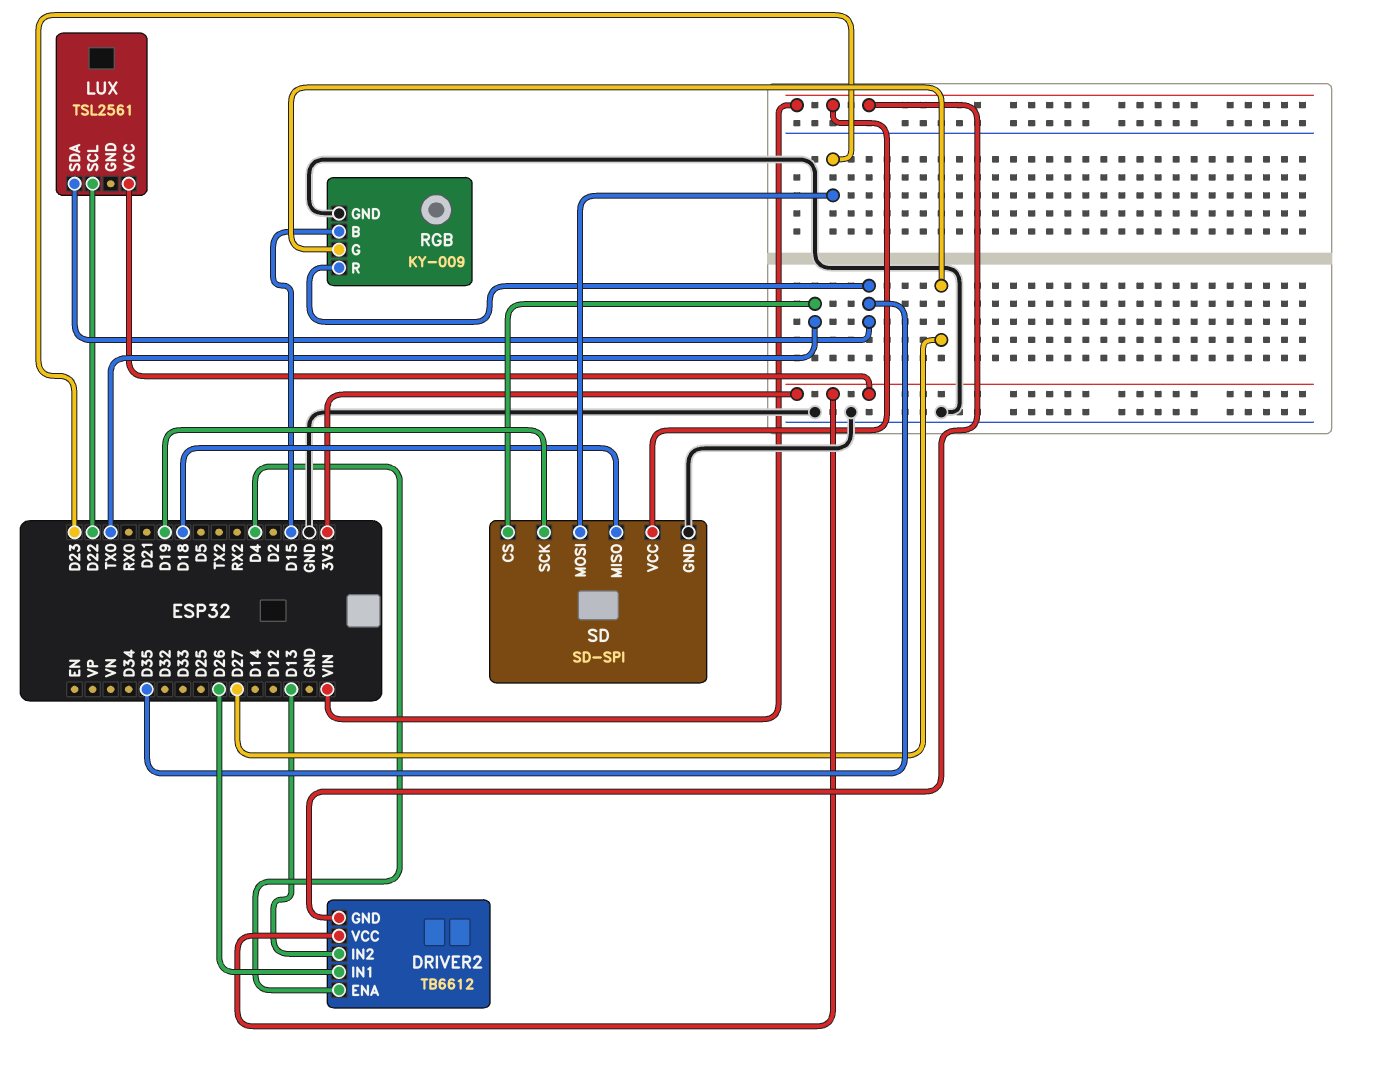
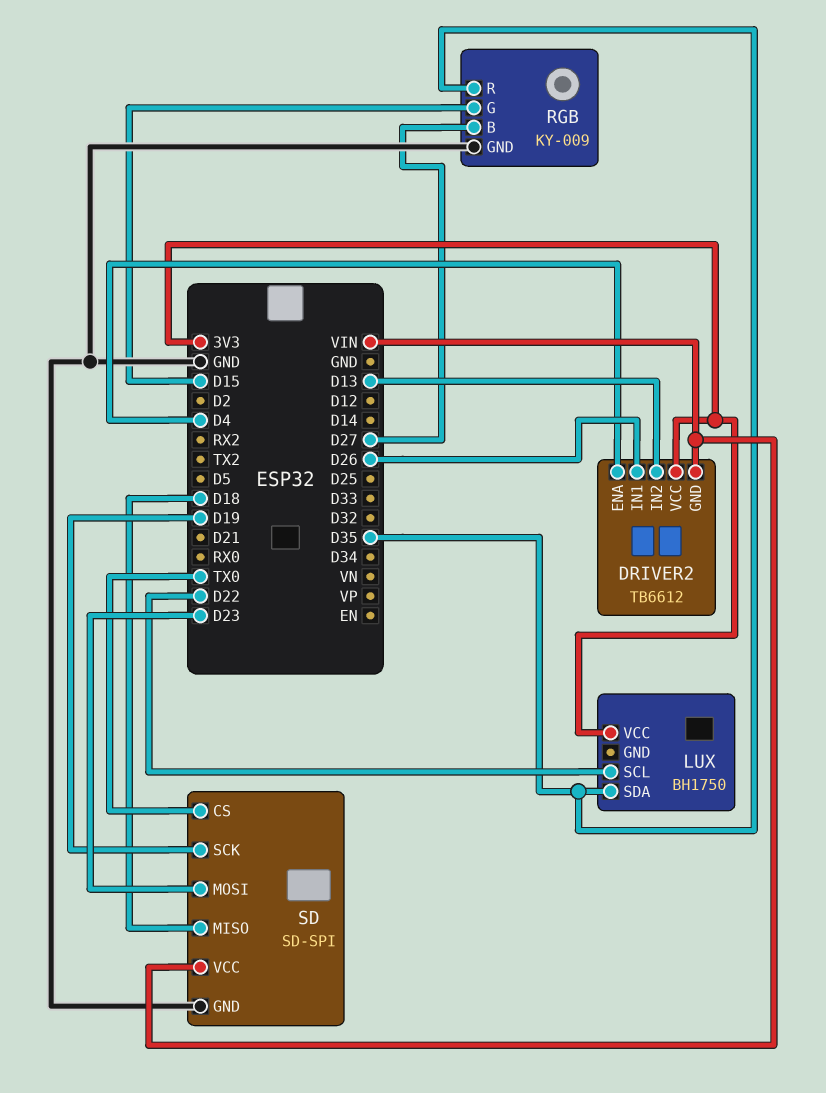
LUX: TSL2561 -> BH1750
RGB pin B: D15 -> D27
RGB pin G: D27 -> D15

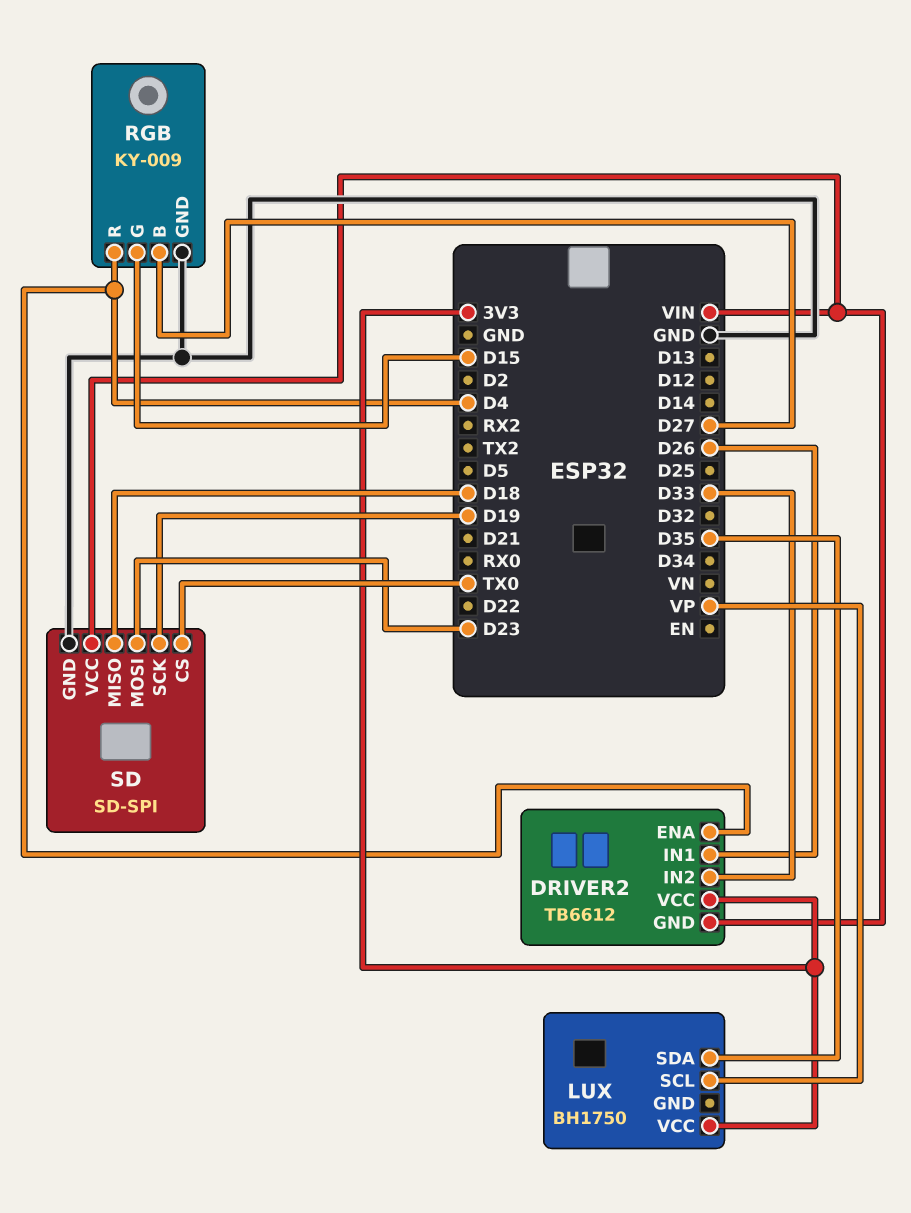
DRIVER2 pin IN2: D13 -> D33
LUX pin SCL: D22 -> VP
RGB pin R: D35 -> D4

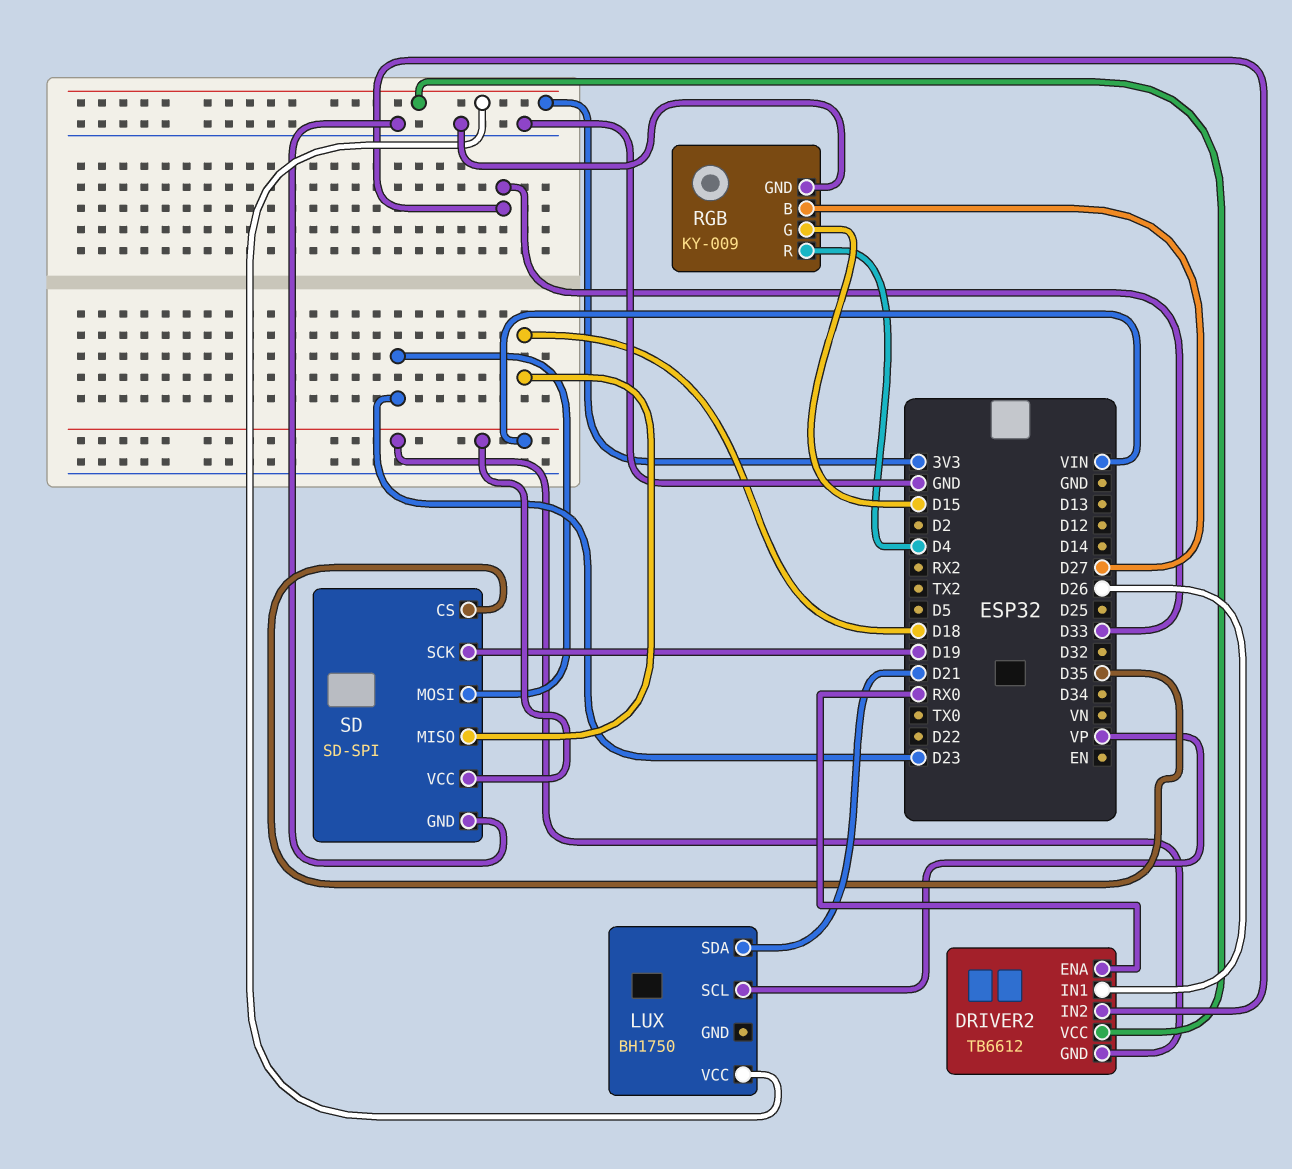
DRIVER2 pin ENA: D4 -> RX0
LUX pin SDA: D35 -> D21
SD pin CS: TX0 -> D35

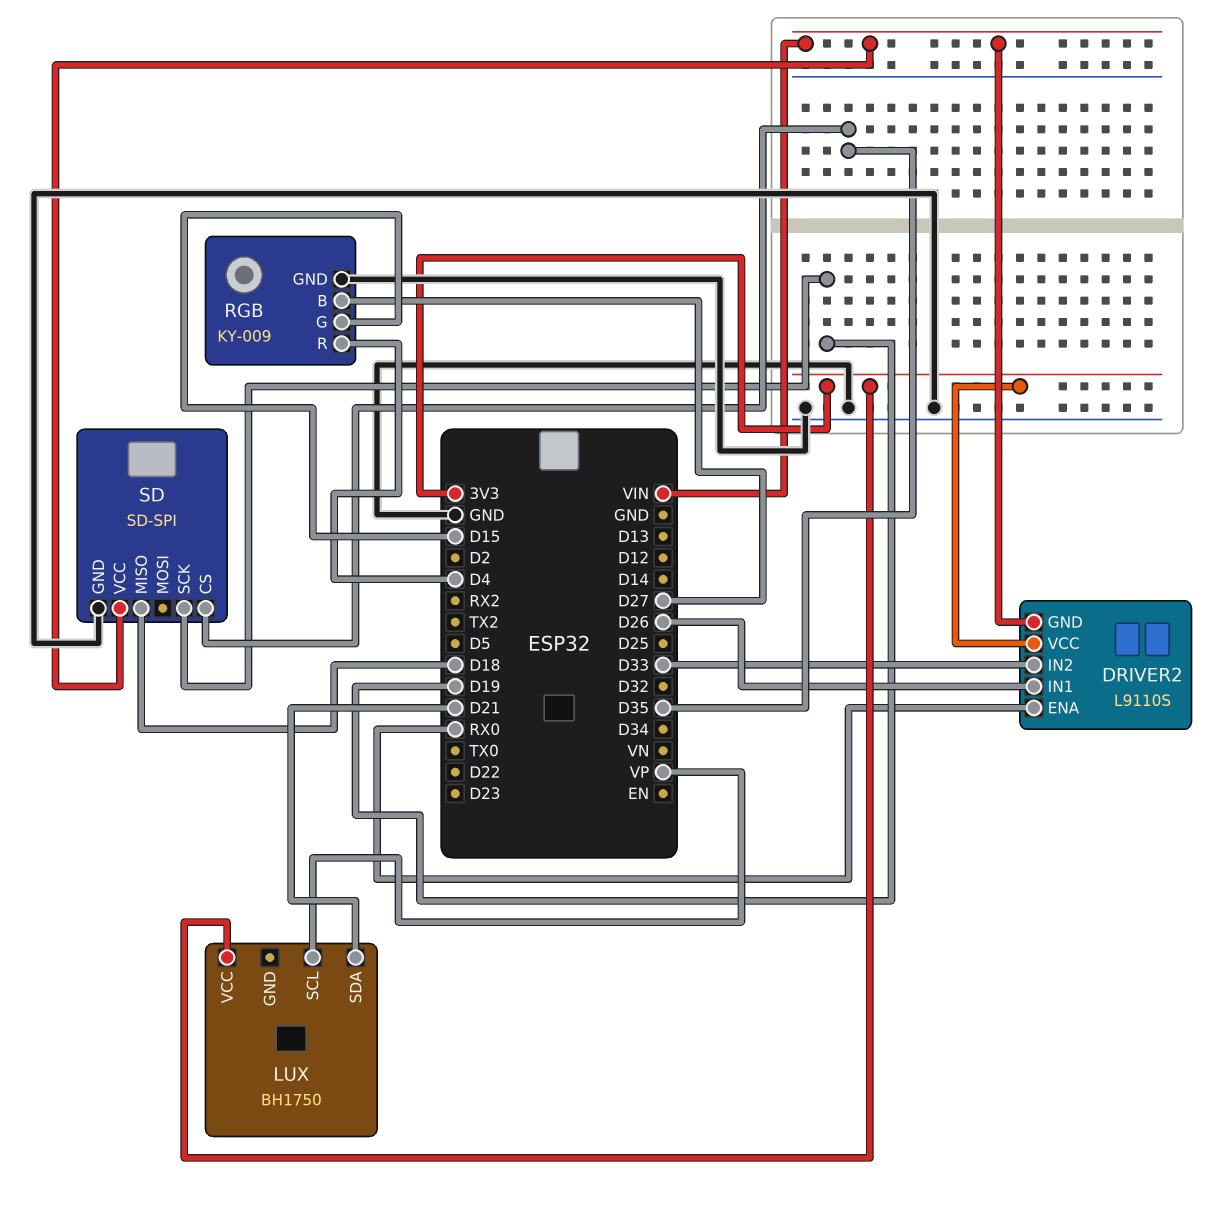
DRIVER2: TB6612 -> L9110S
SD pin MOSI: D23 -> none

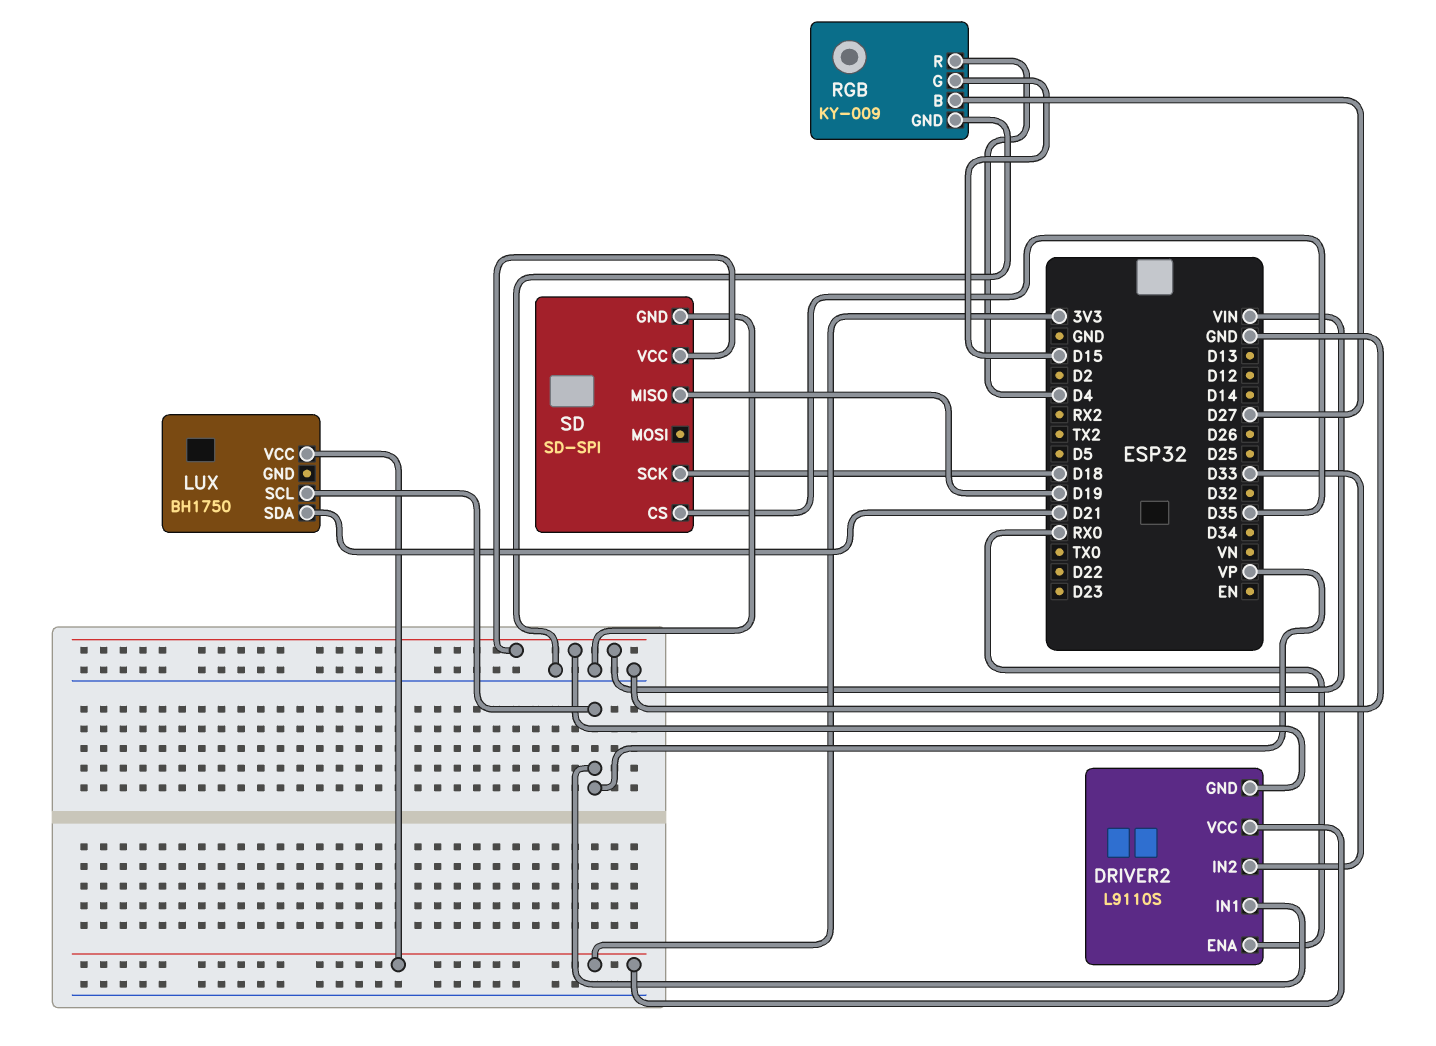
DRIVER2 pin IN1: D26 -> VP
SD pin MISO: D18 -> D19
SD pin SCK: D19 -> D18

